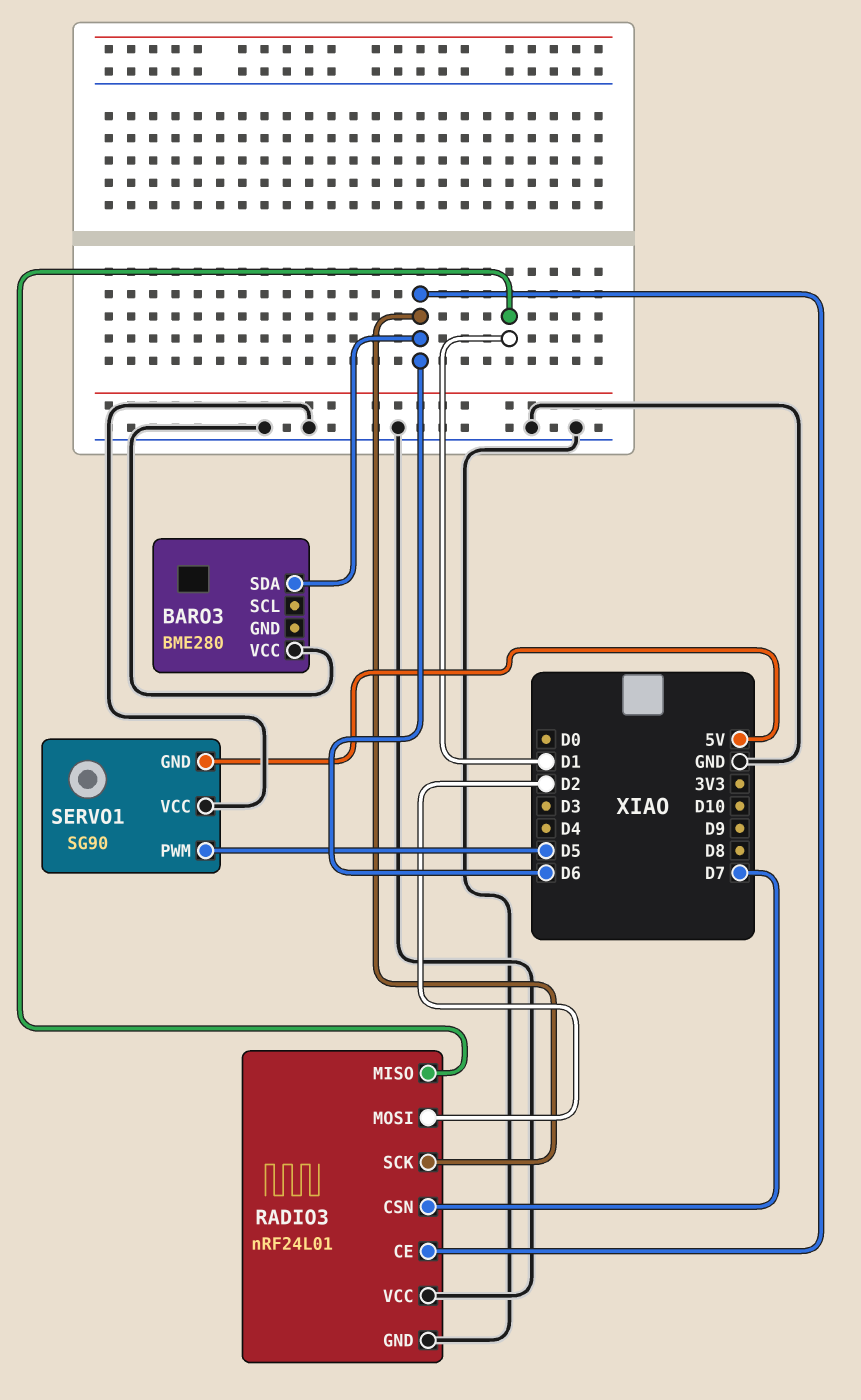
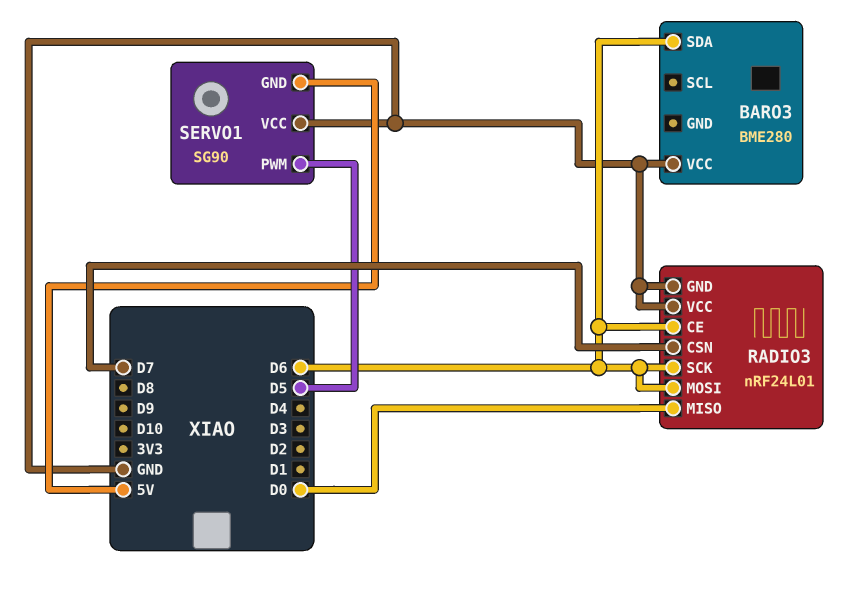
RADIO3 pin MISO: D1 -> D0
RADIO3 pin MOSI: D2 -> D6

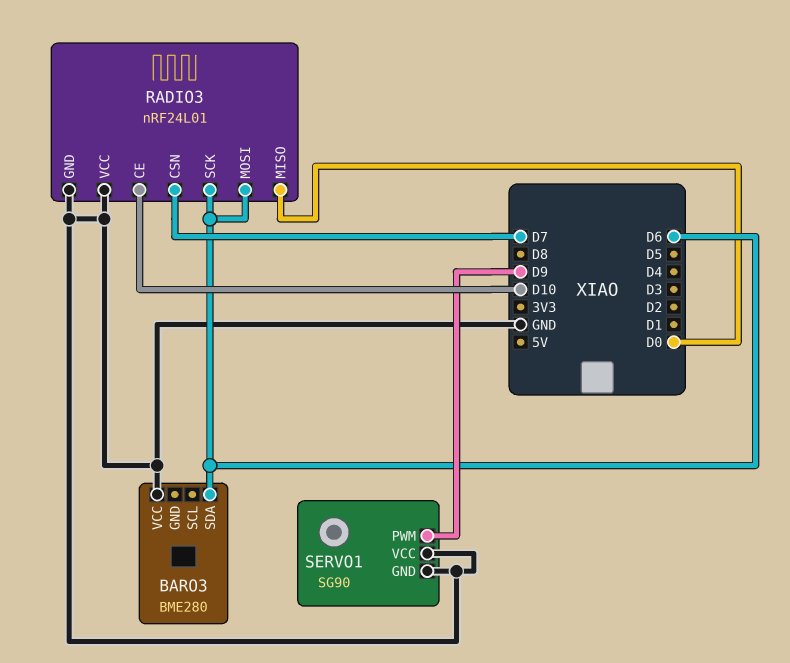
RADIO3 pin CE: D6 -> D10
SERVO1 pin GND: 5V -> GND
SERVO1 pin PWM: D5 -> D9

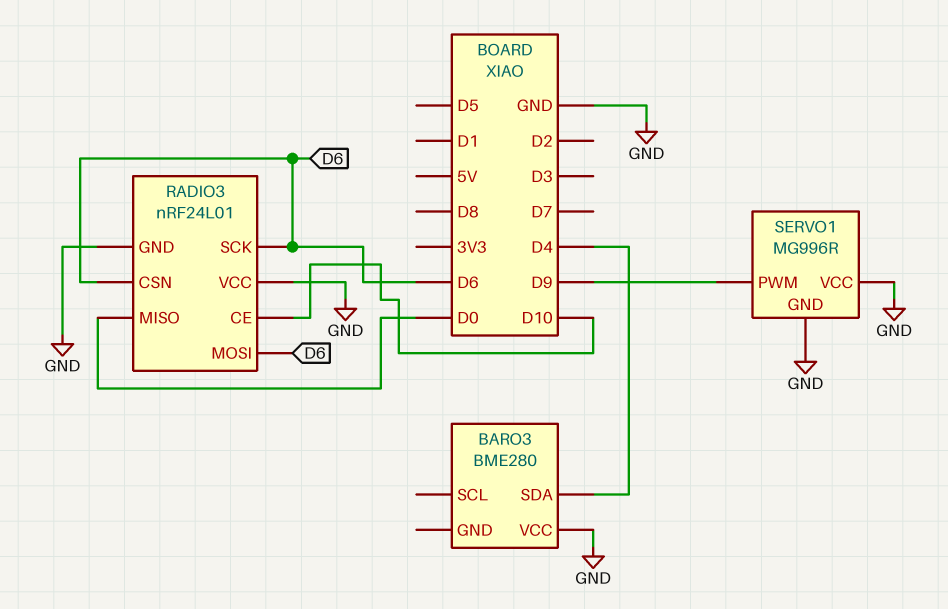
BARO3 pin SDA: D6 -> D4
RADIO3 pin CSN: D7 -> D6
SERVO1: SG90 -> MG996R

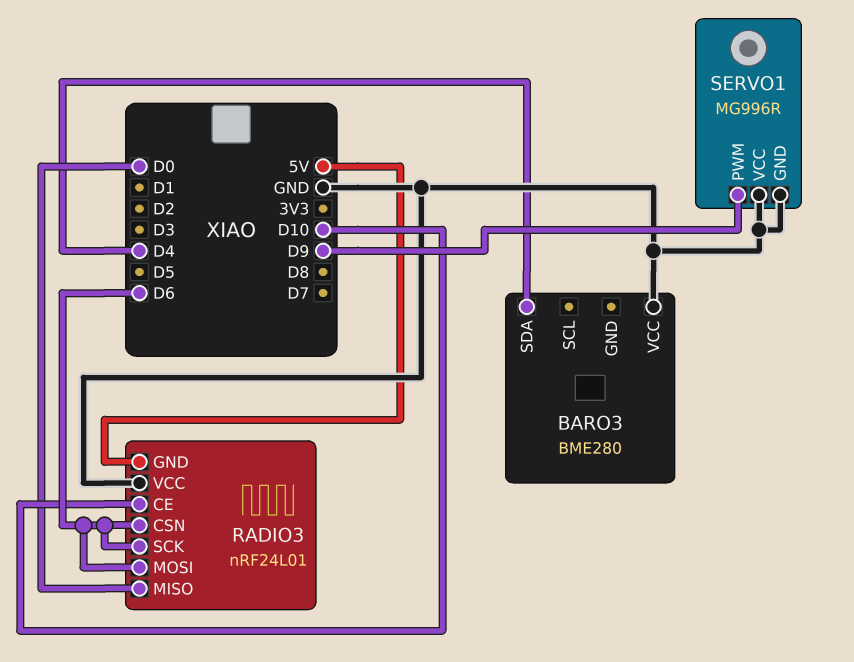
RADIO3 pin GND: GND -> 5V

